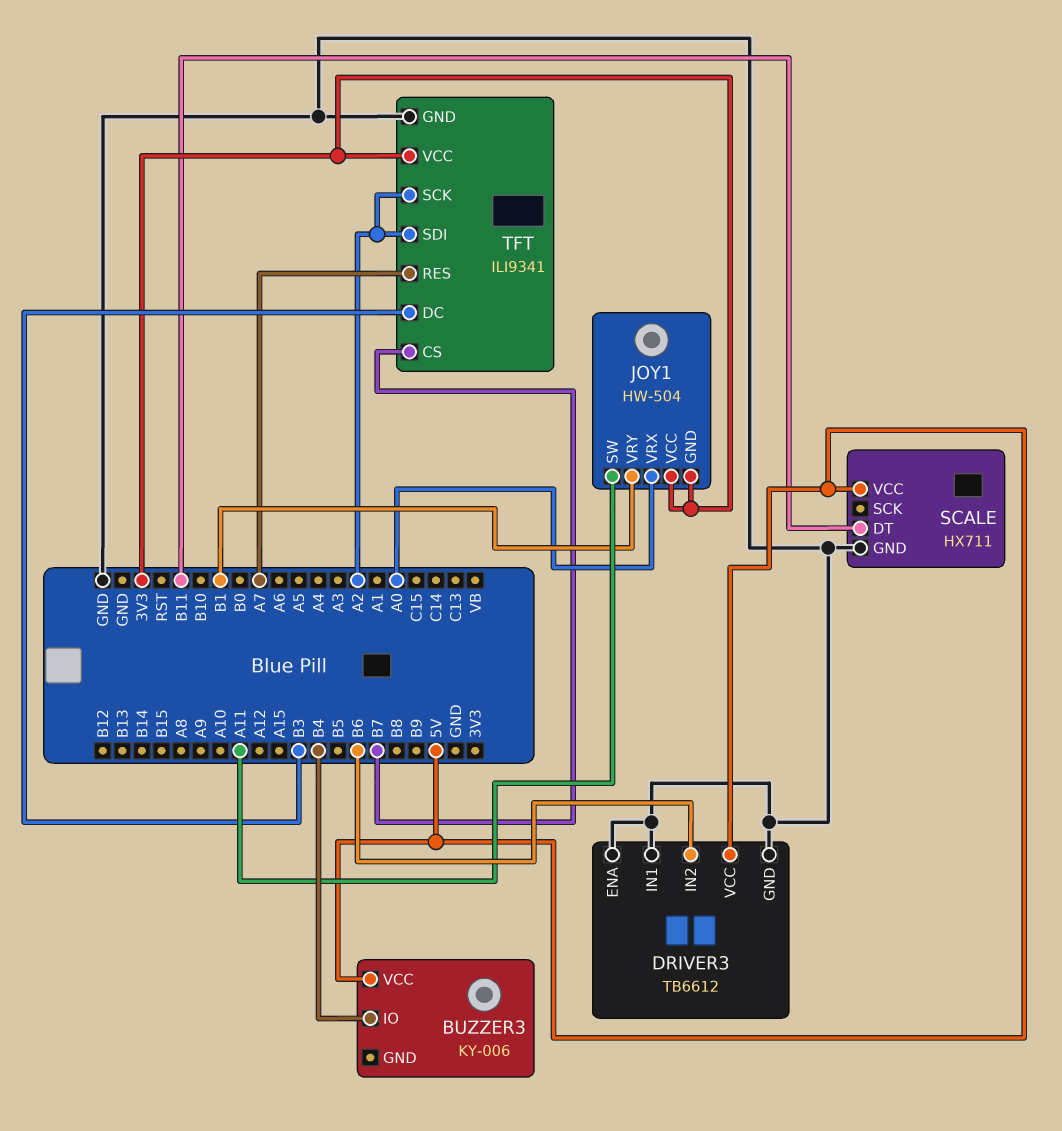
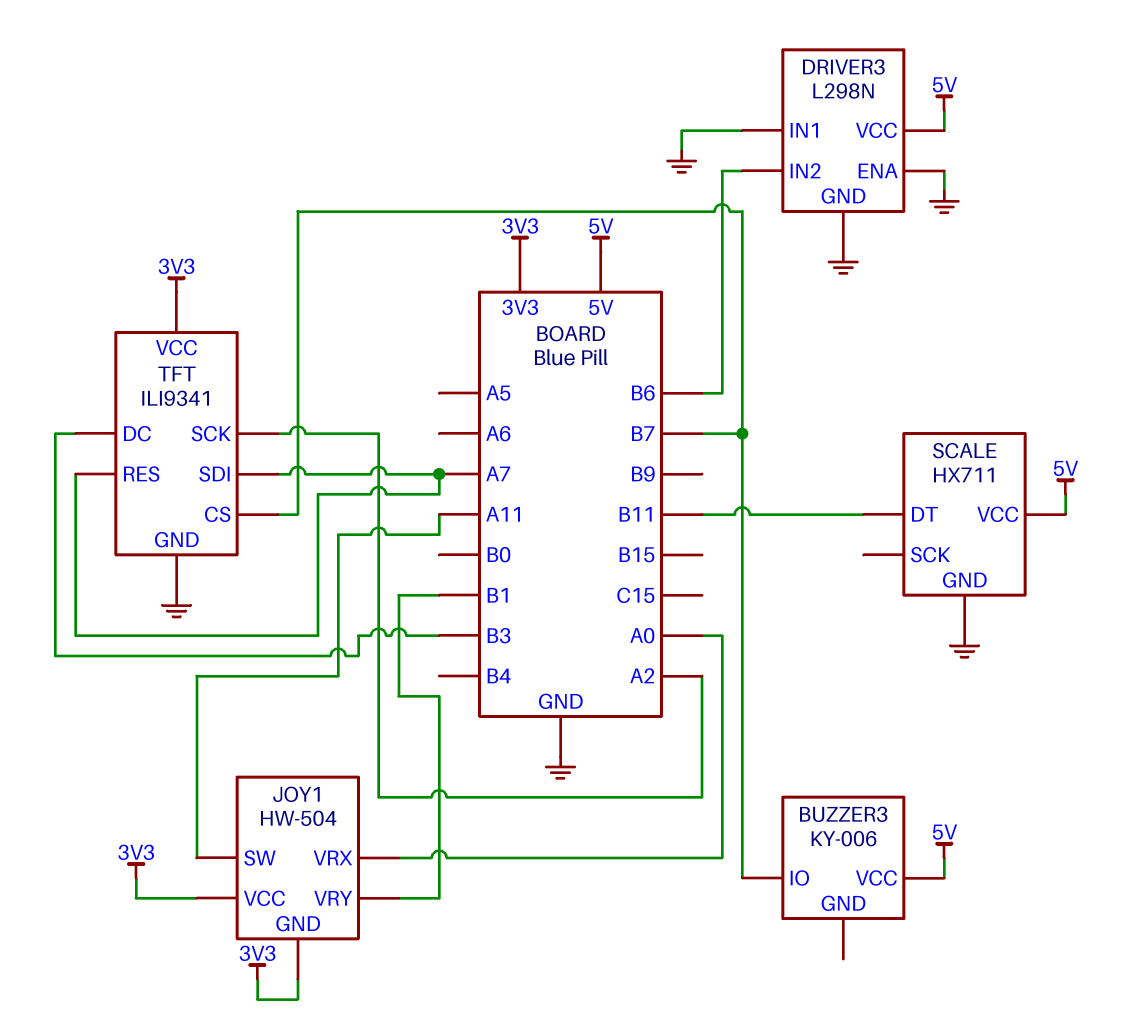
BUZZER3 pin IO: B4 -> B7
DRIVER3: TB6612 -> L298N
TFT pin SDI: A2 -> A7

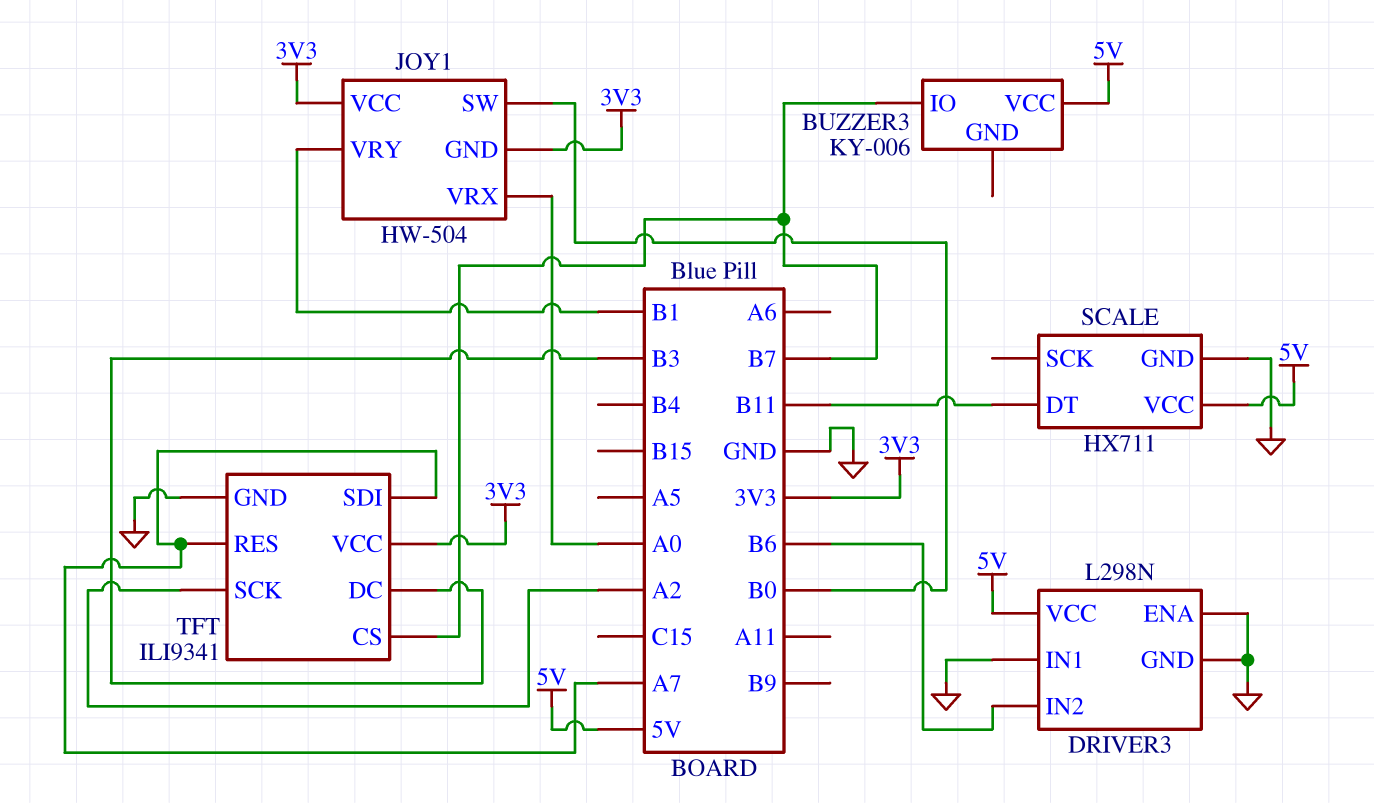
JOY1 pin SW: A11 -> B0

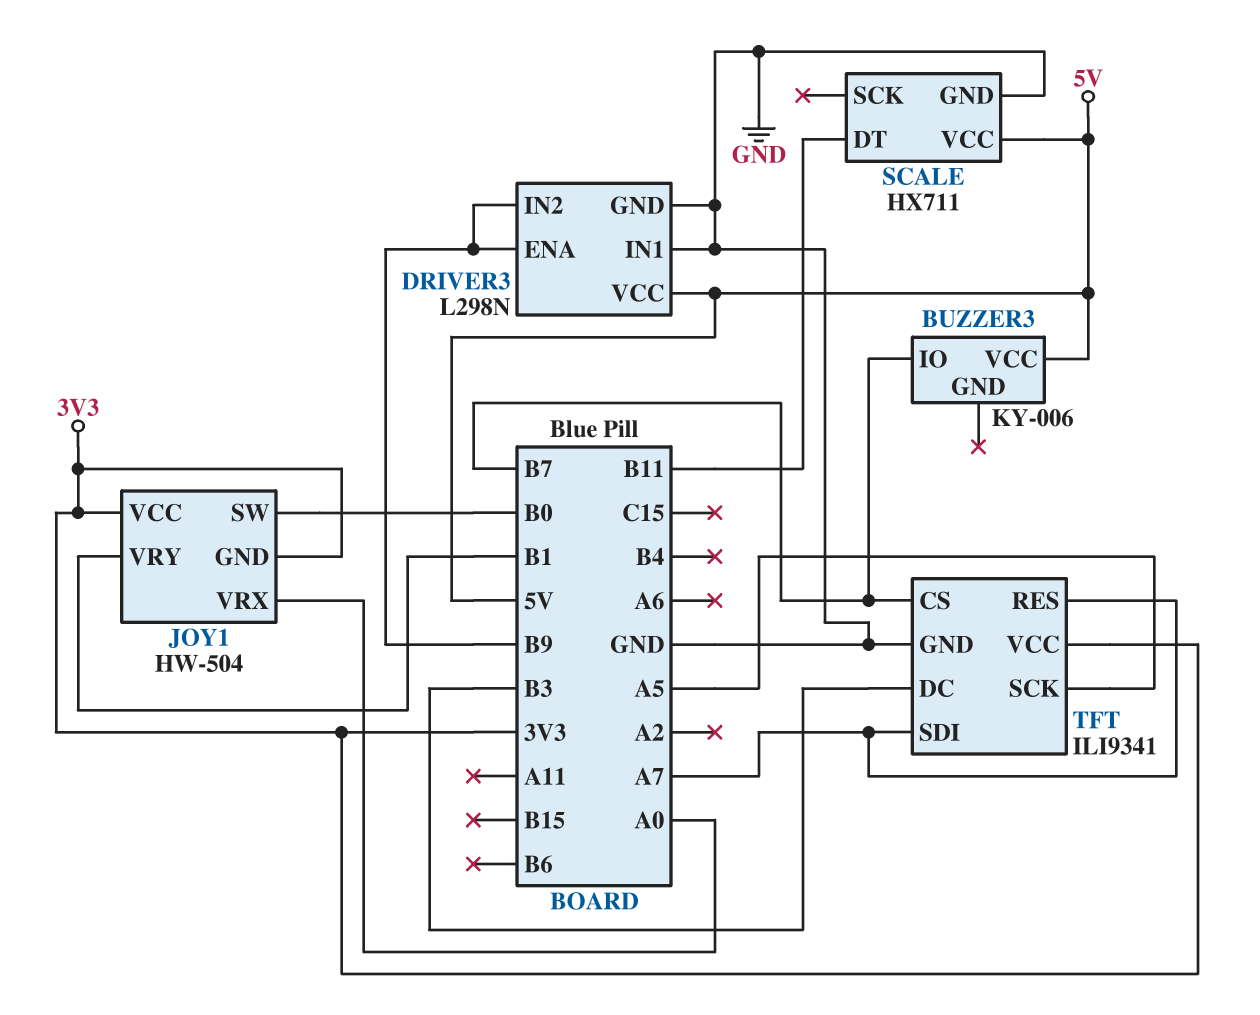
DRIVER3 pin ENA: GND -> B9
DRIVER3 pin IN2: B6 -> B9
TFT pin SCK: A2 -> A5

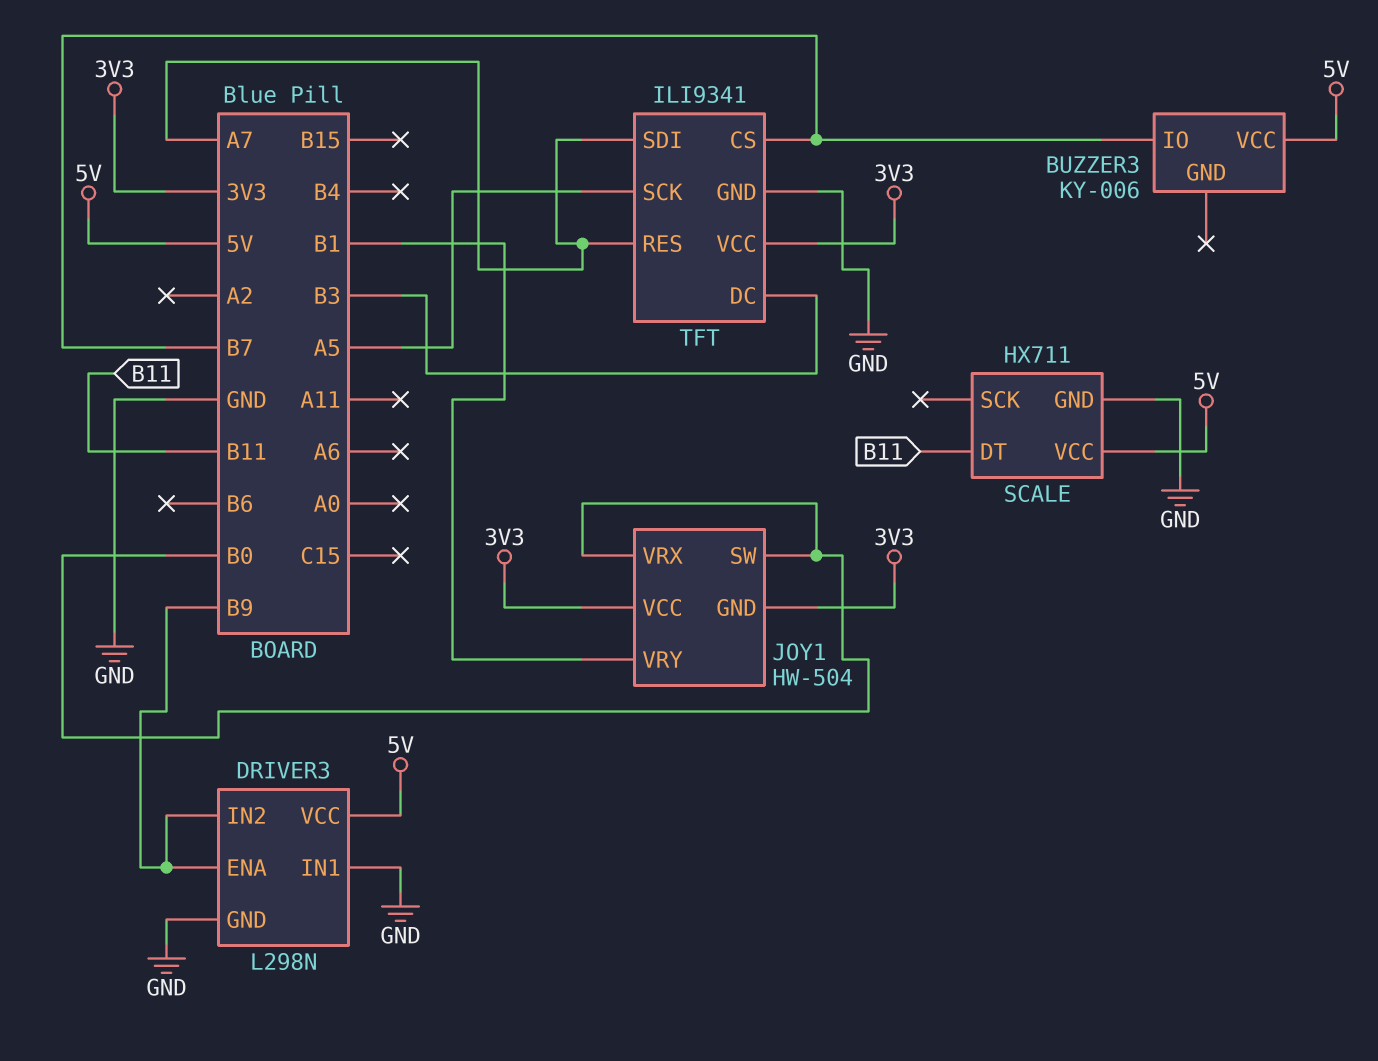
JOY1 pin VRX: A0 -> B0

